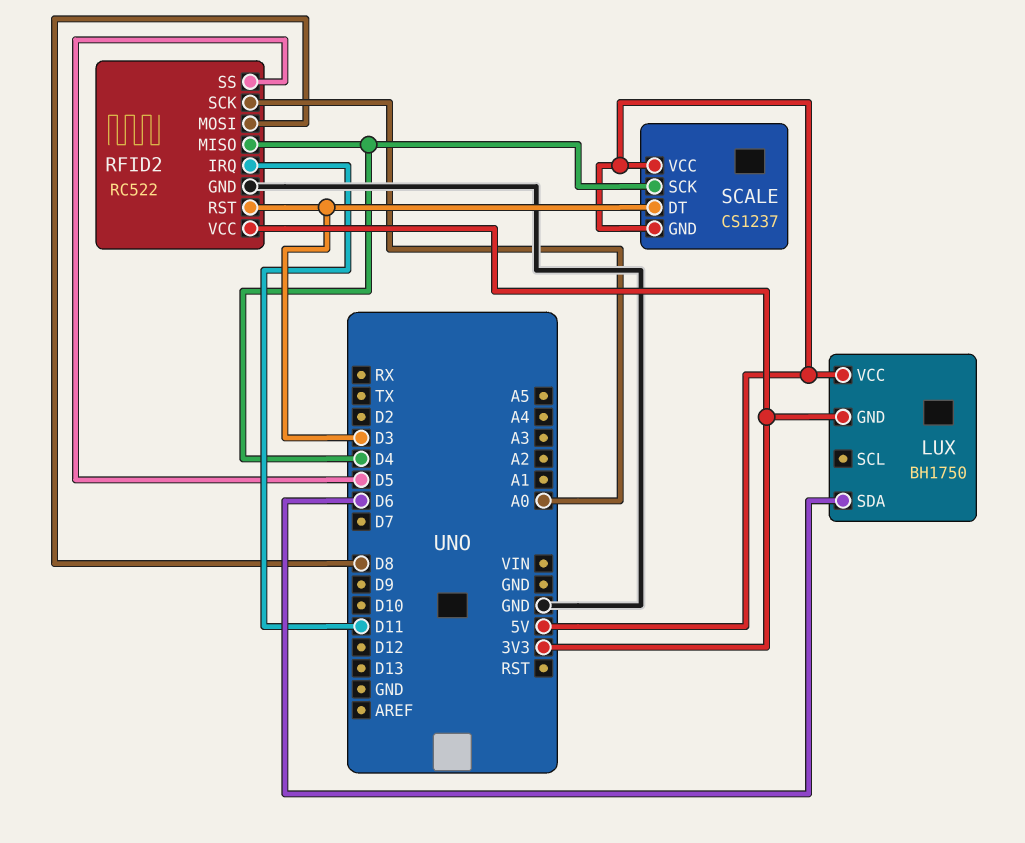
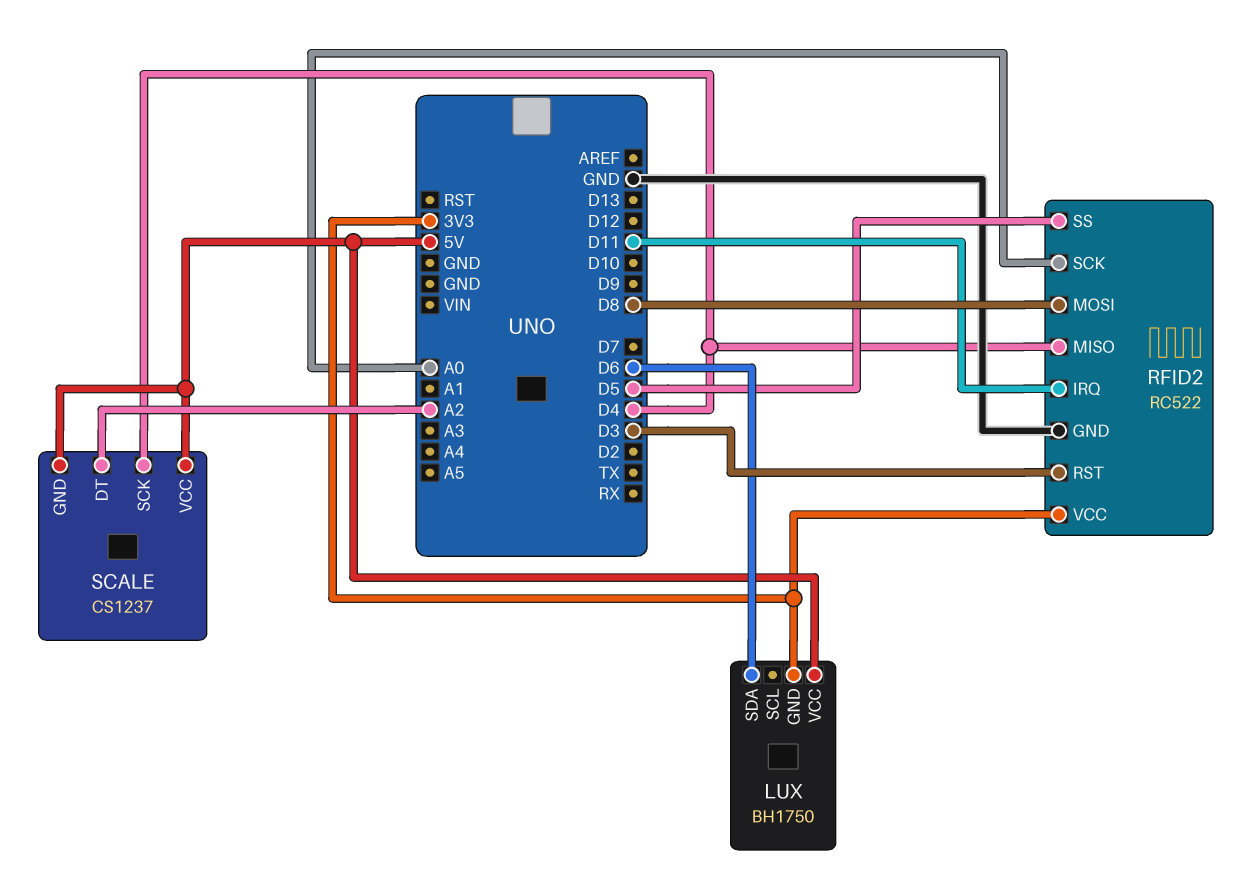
SCALE pin DT: D3 -> A2

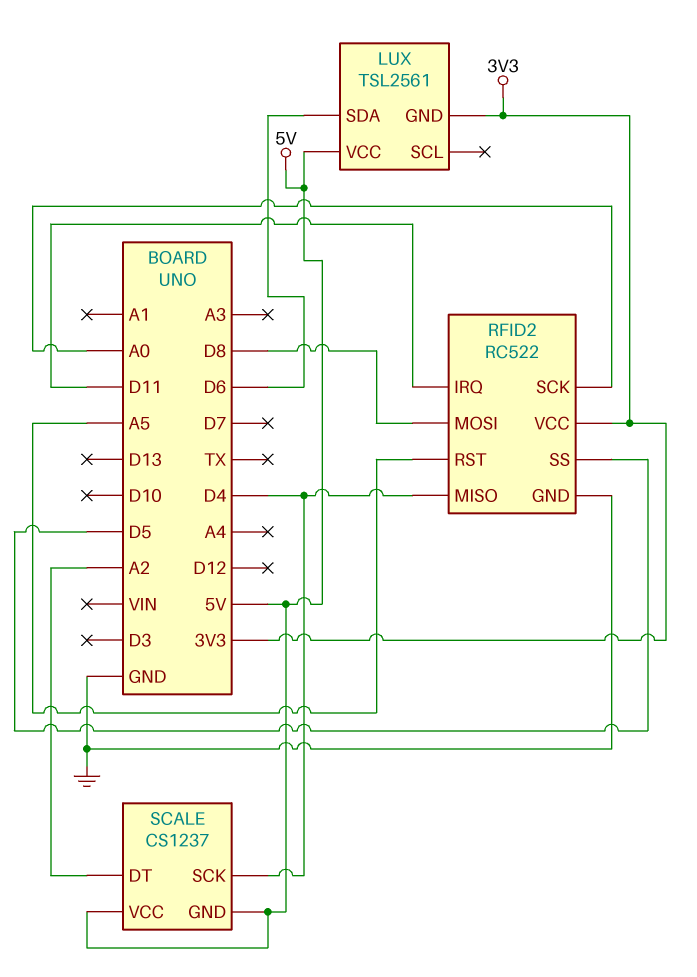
LUX: BH1750 -> TSL2561
RFID2 pin RST: D3 -> A5

